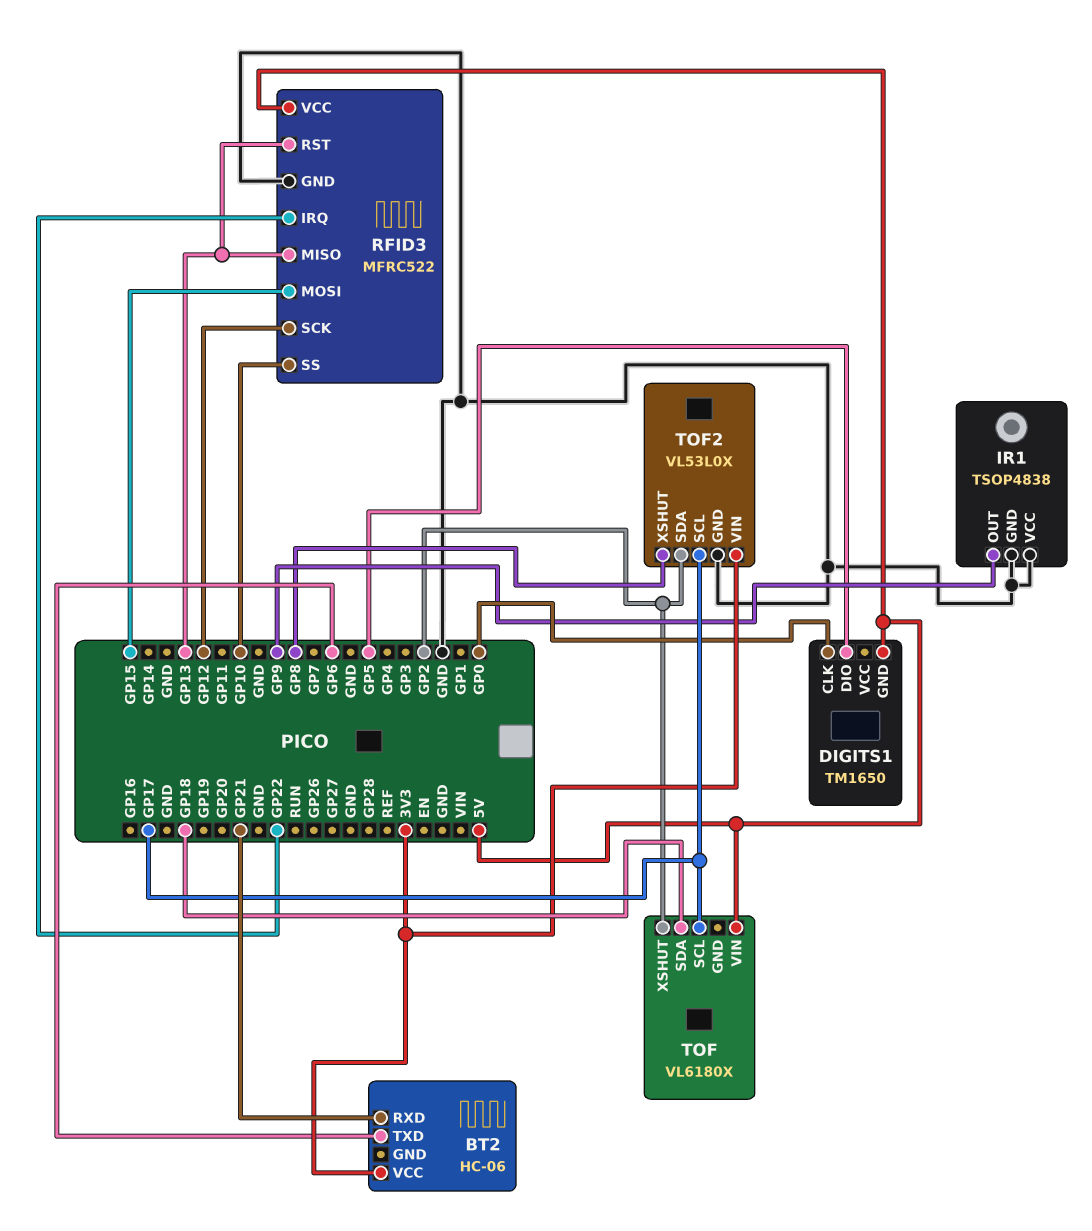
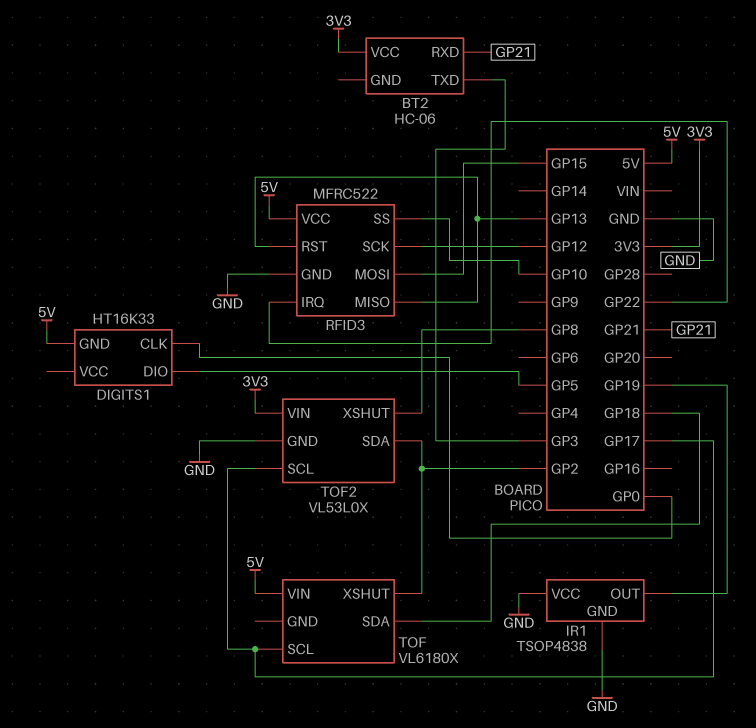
BT2 pin TXD: GP6 -> GP3
DIGITS1: TM1650 -> HT16K33
IR1 pin OUT: GP9 -> GP19

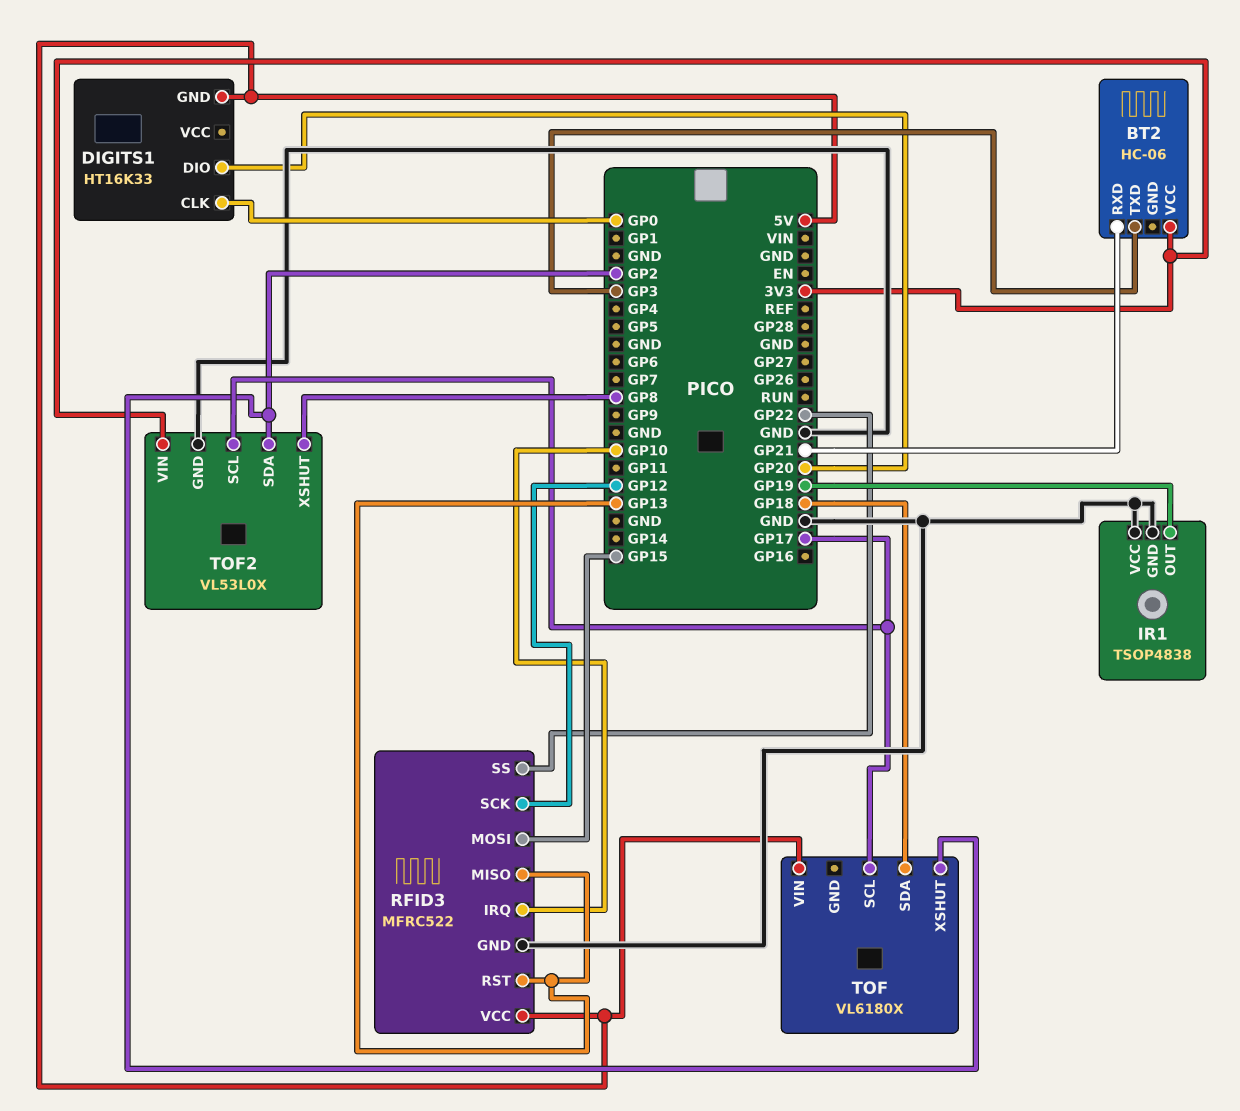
DIGITS1 pin DIO: GP5 -> GP20
RFID3 pin IRQ: GP22 -> GP10
RFID3 pin SS: GP10 -> GP22

